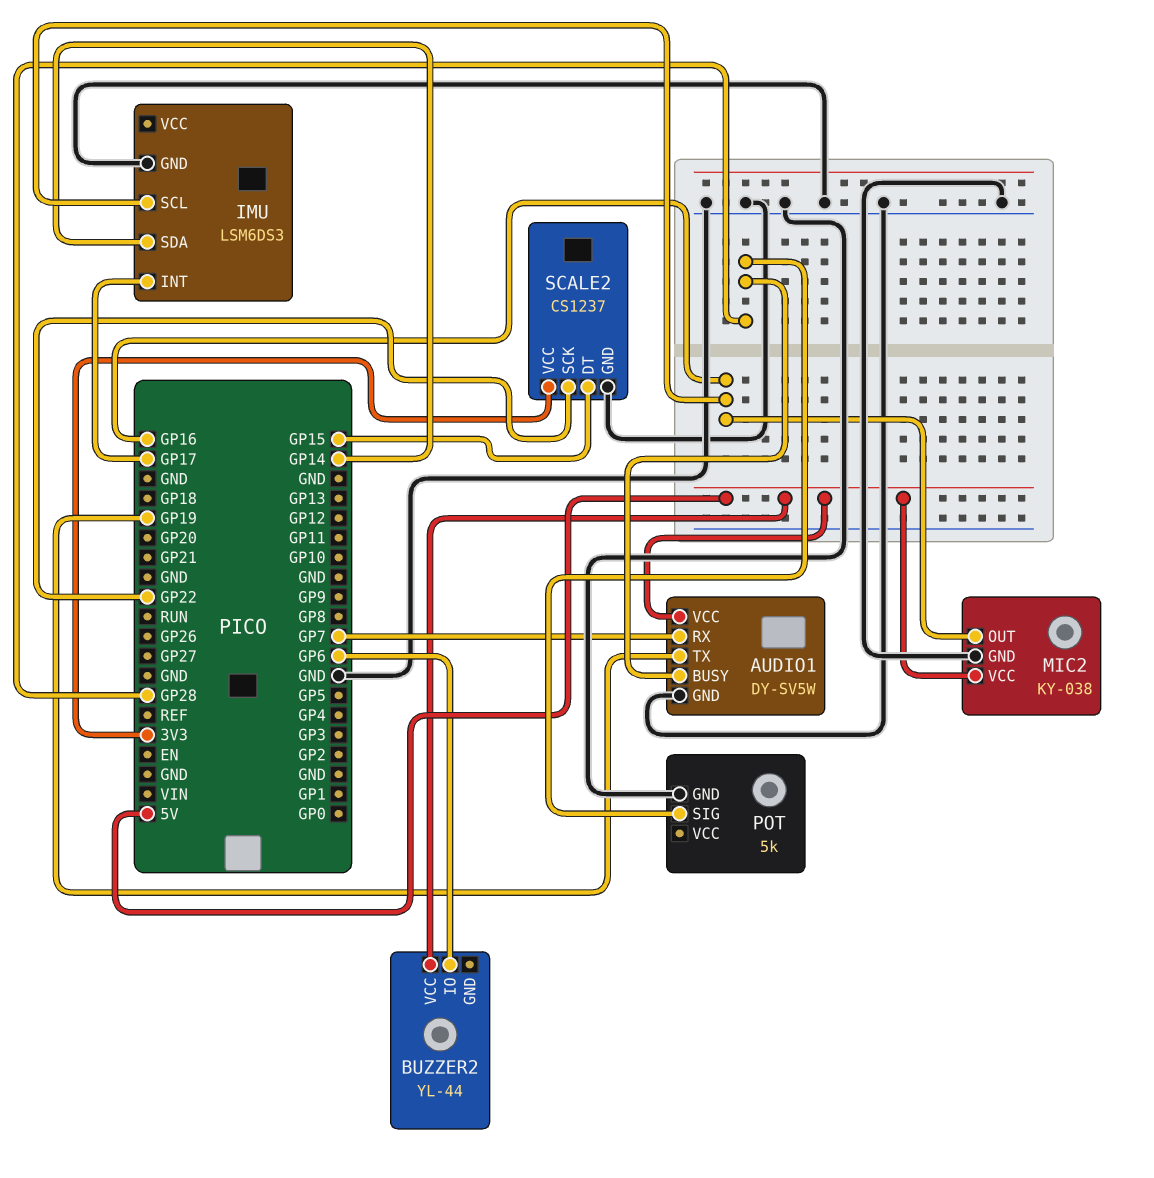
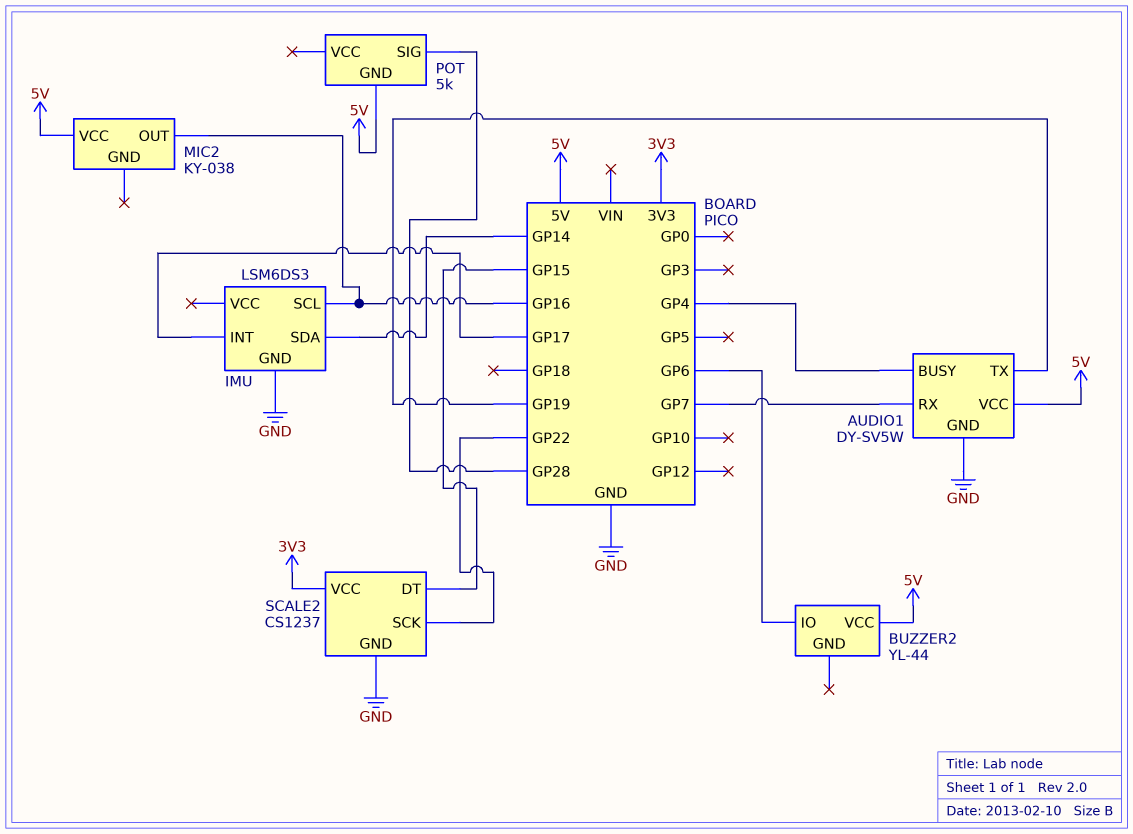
AUDIO1 pin BUSY: GP28 -> GP4
MIC2 pin GND: GND -> none
POT pin GND: GND -> 5V

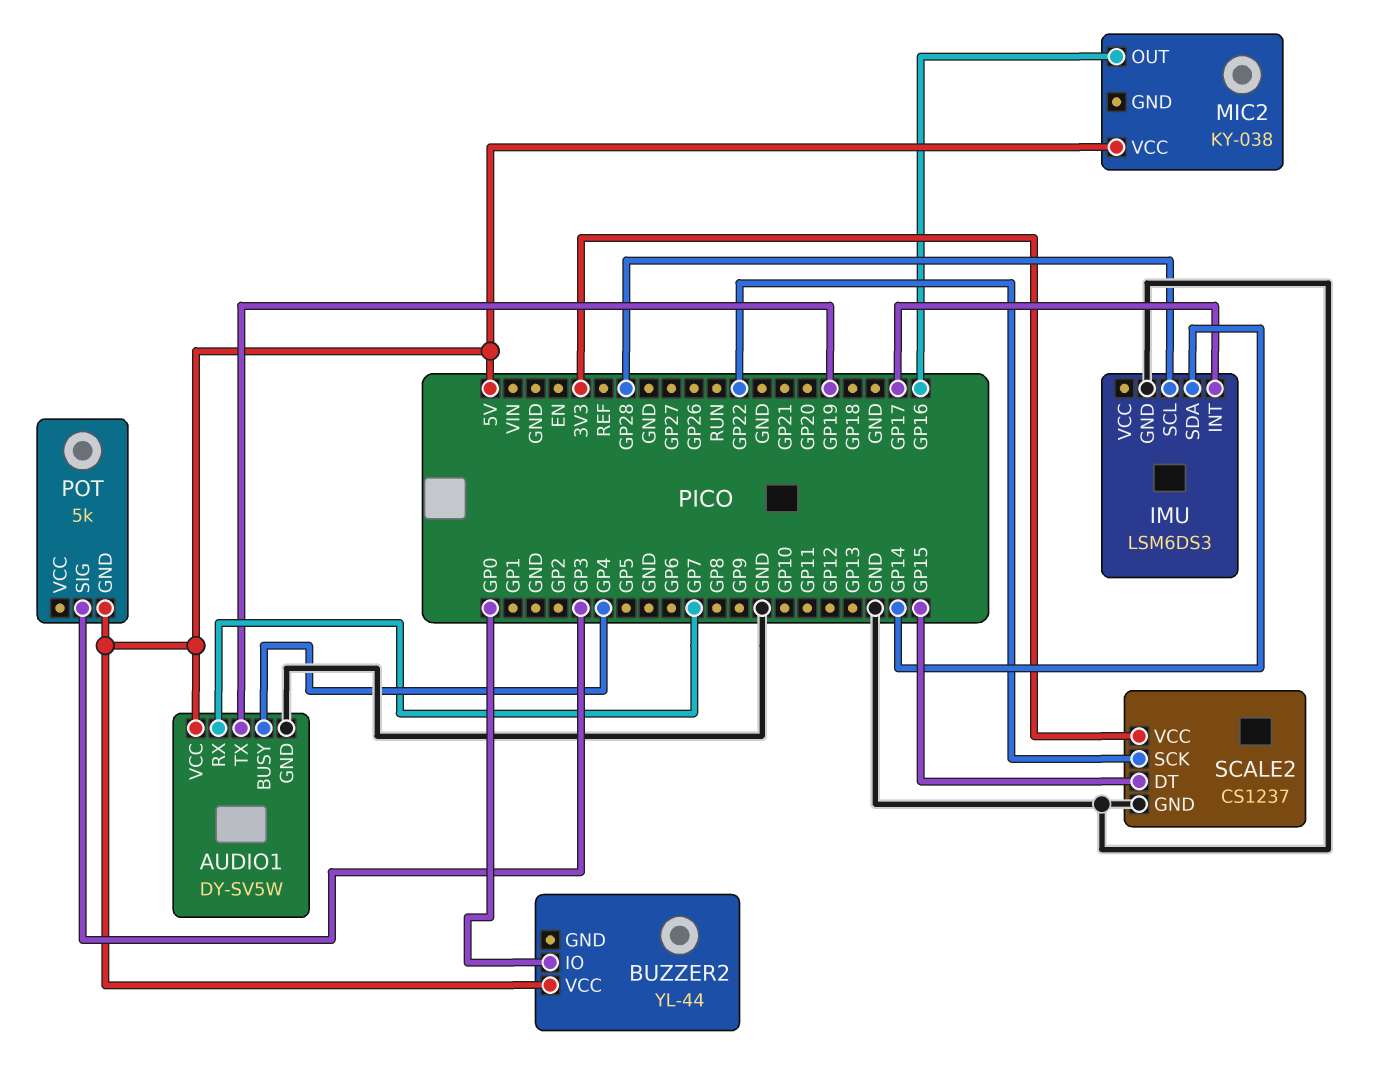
BUZZER2 pin IO: GP6 -> GP0
IMU pin SCL: GP16 -> GP28
POT pin SIG: GP28 -> GP3

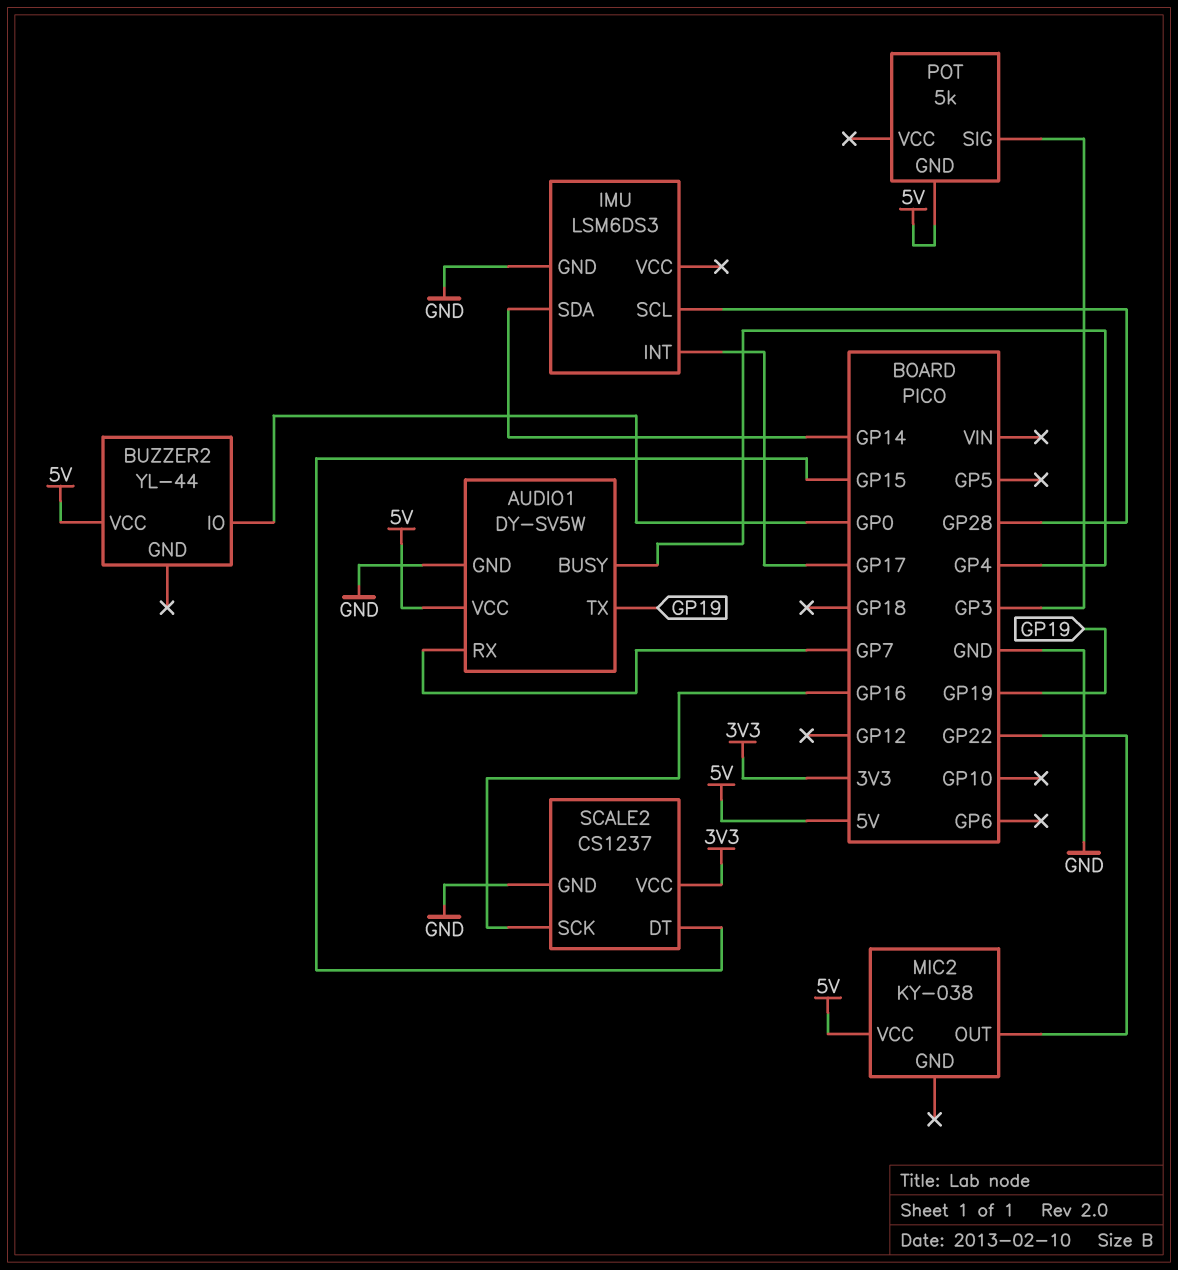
MIC2 pin OUT: GP16 -> GP22
SCALE2 pin SCK: GP22 -> GP16

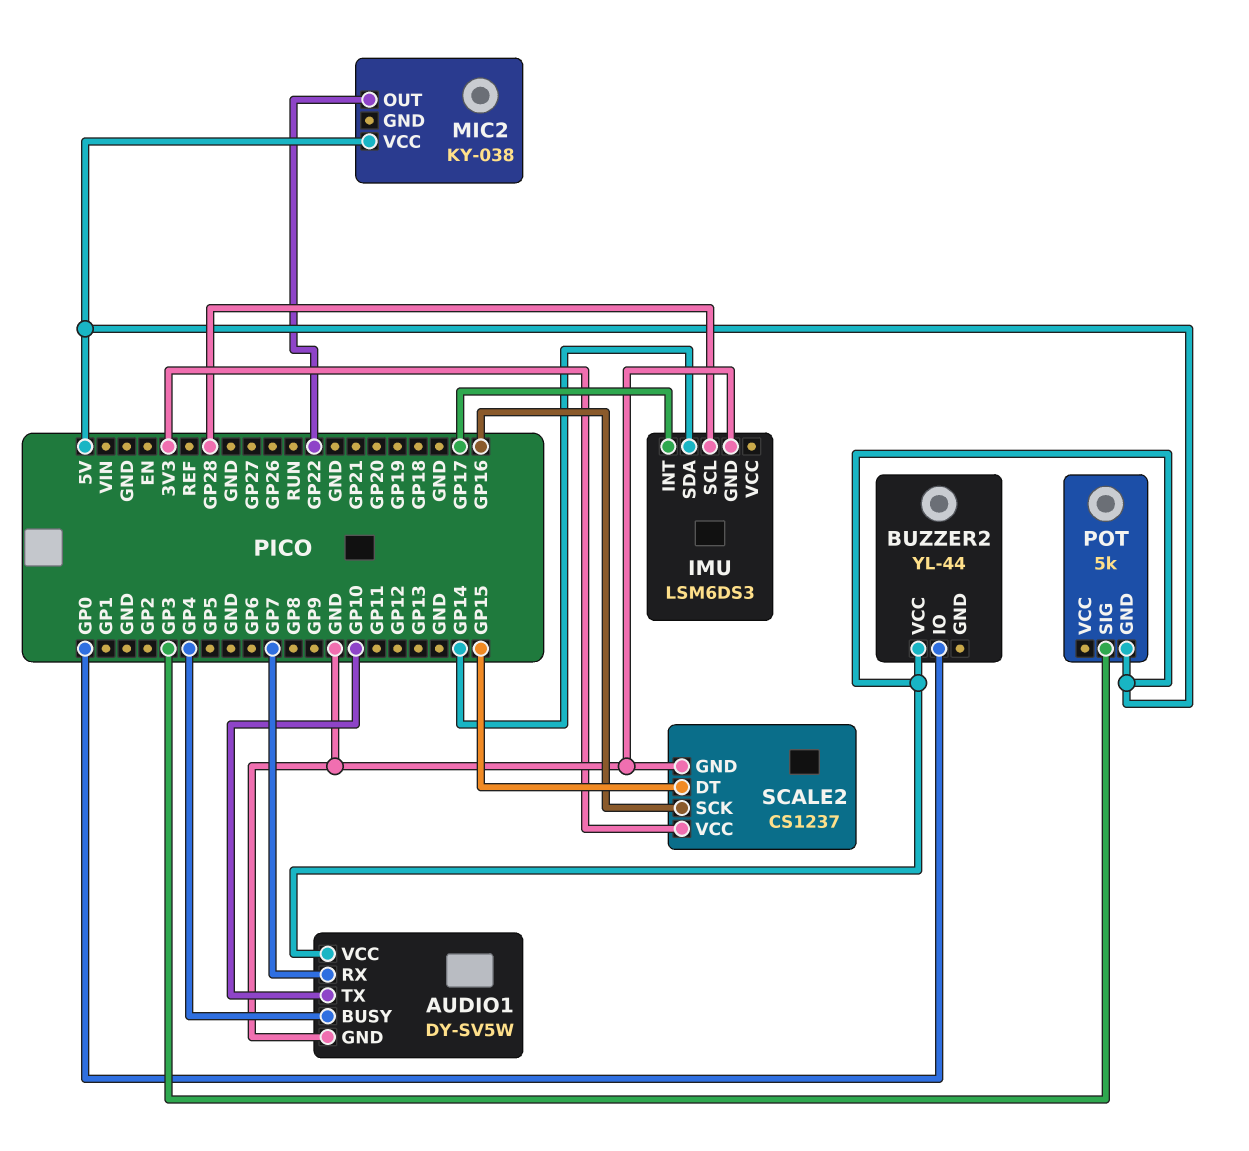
AUDIO1 pin TX: GP19 -> GP10

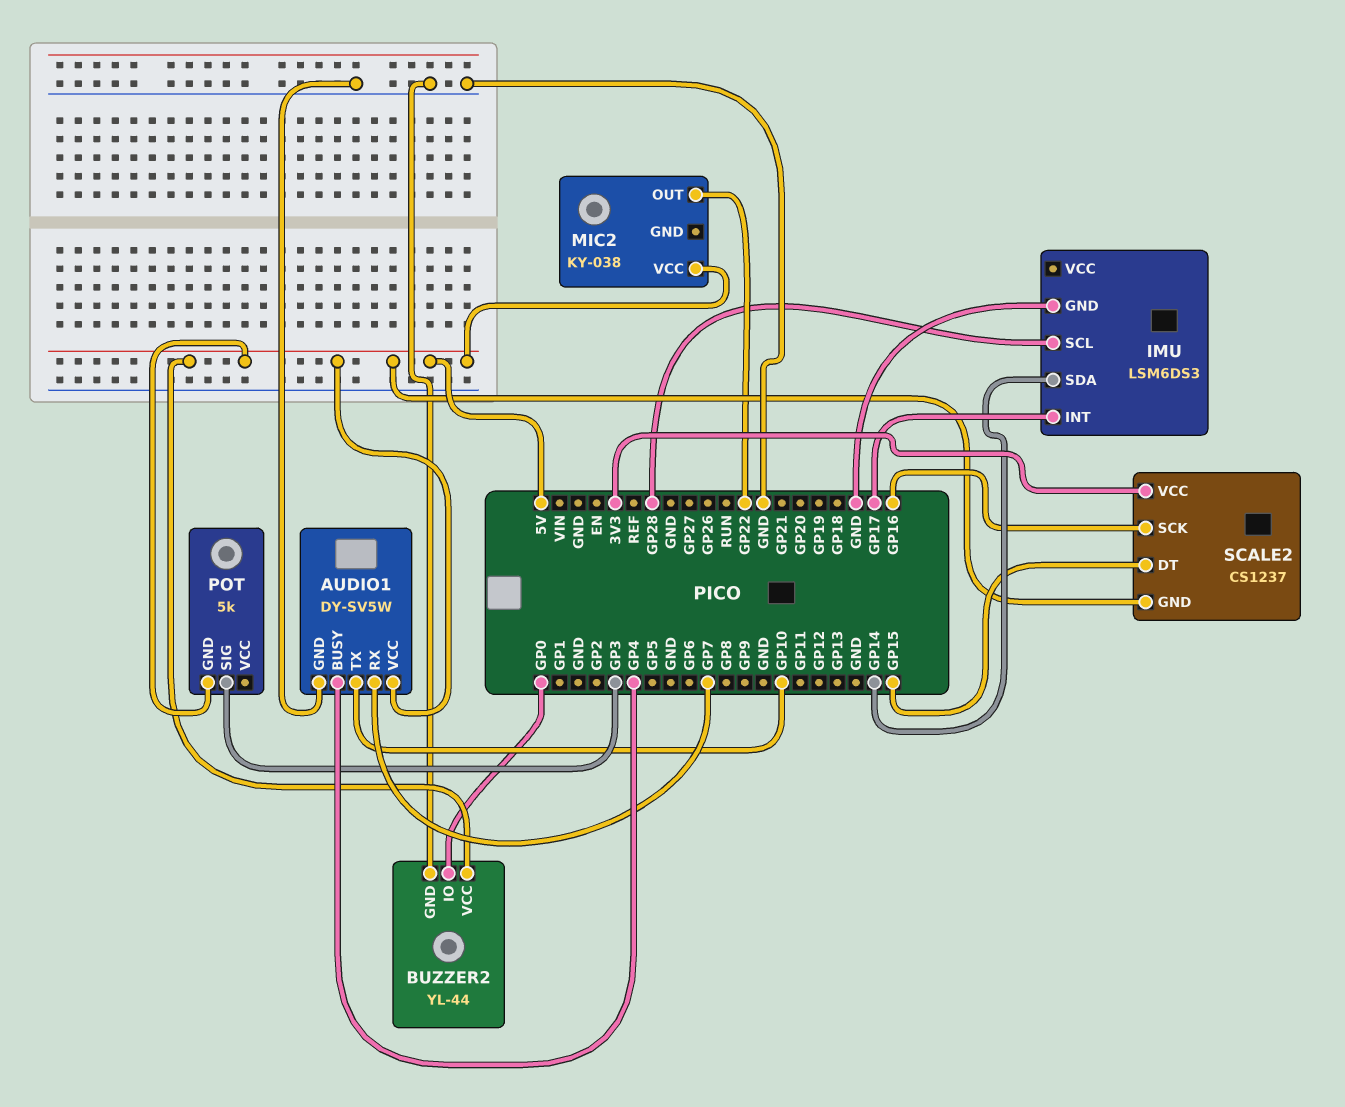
BUZZER2 pin GND: none -> GND
SCALE2 pin GND: GND -> 5V

